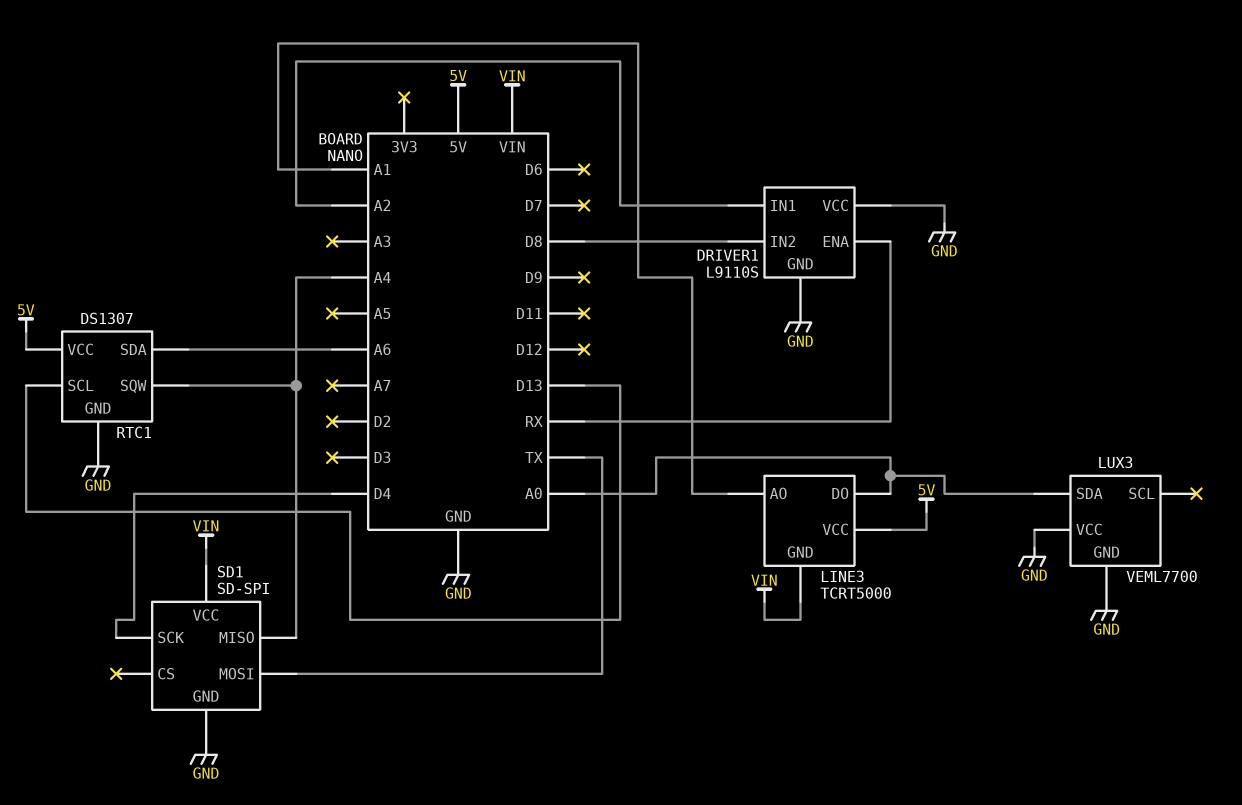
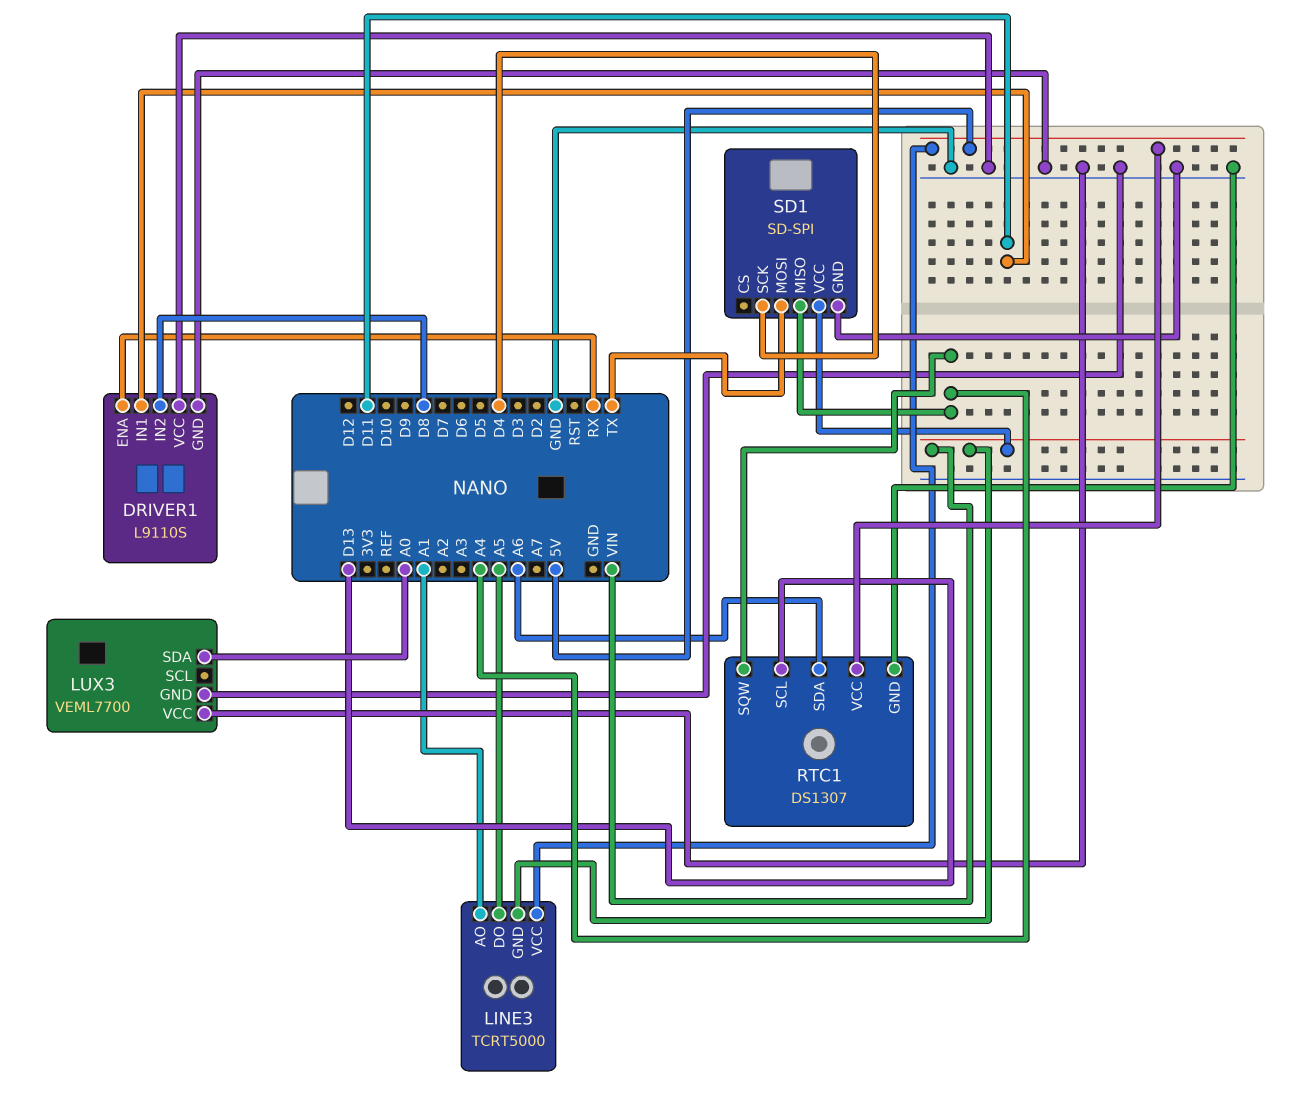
DRIVER1 pin IN1: A2 -> D11
LINE3 pin DO: A0 -> A5

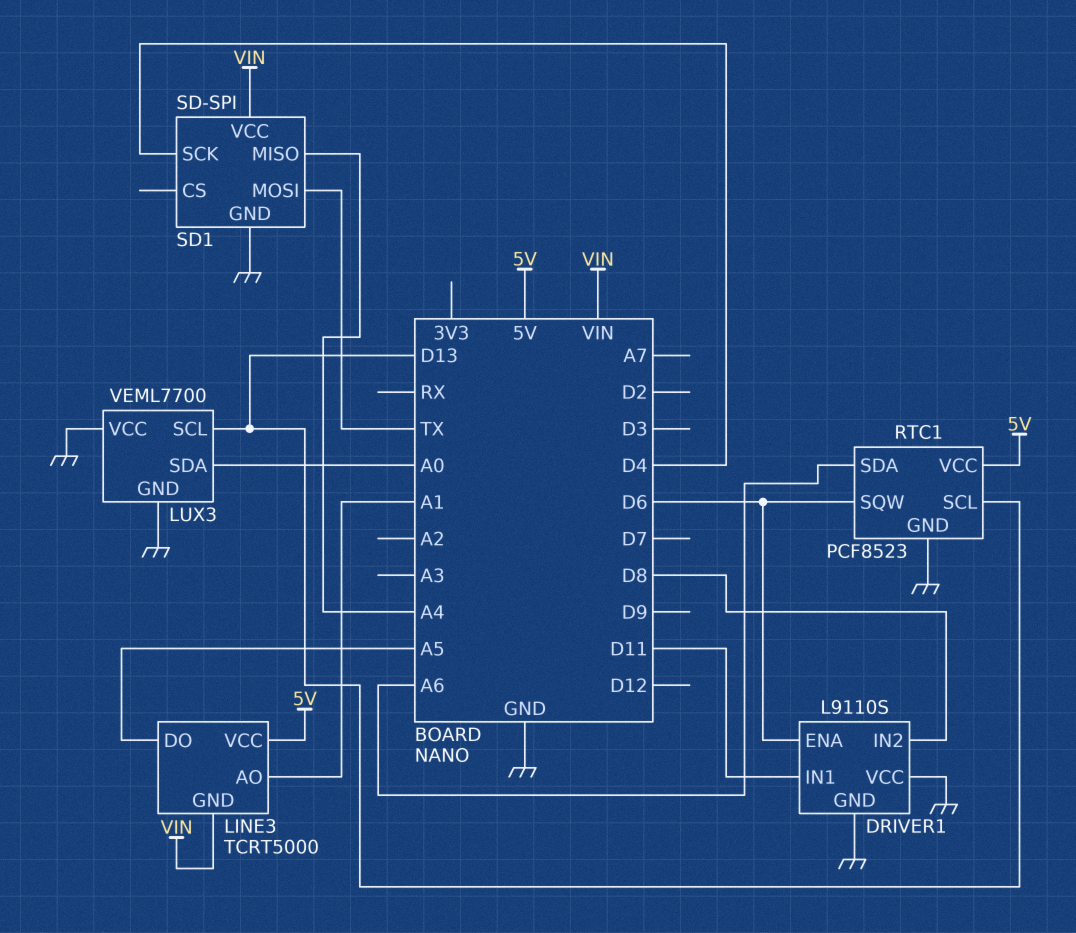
DRIVER1 pin ENA: RX -> D6
LUX3 pin SCL: none -> D13
RTC1: DS1307 -> PCF8523
RTC1 pin SQW: A4 -> D6

